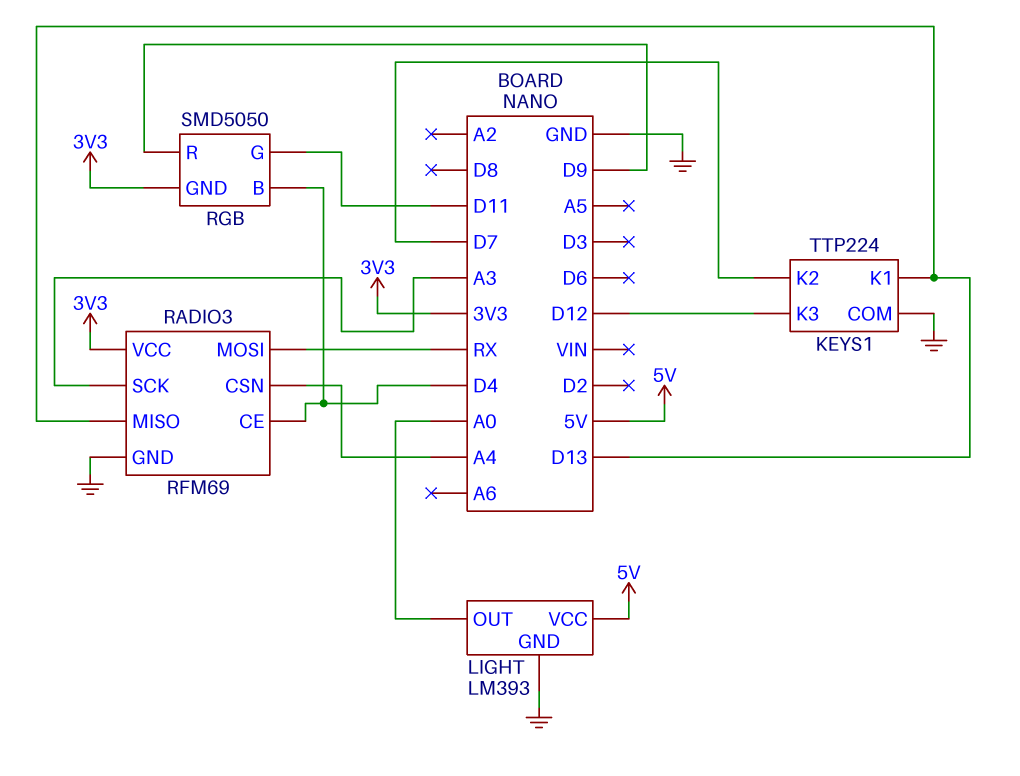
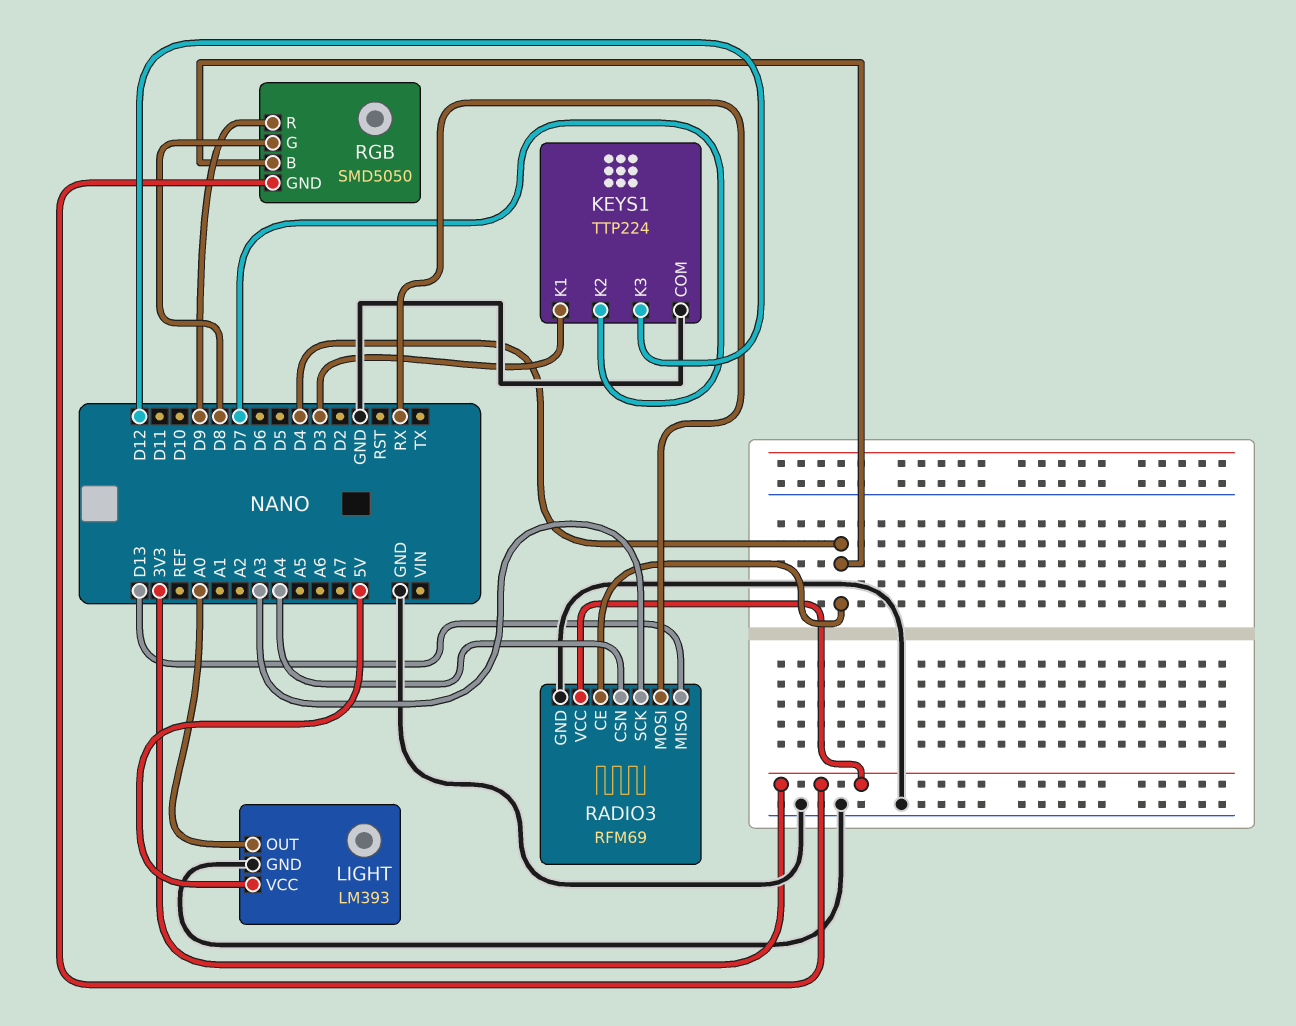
KEYS1 pin K1: D13 -> D3
RGB pin G: D11 -> D8

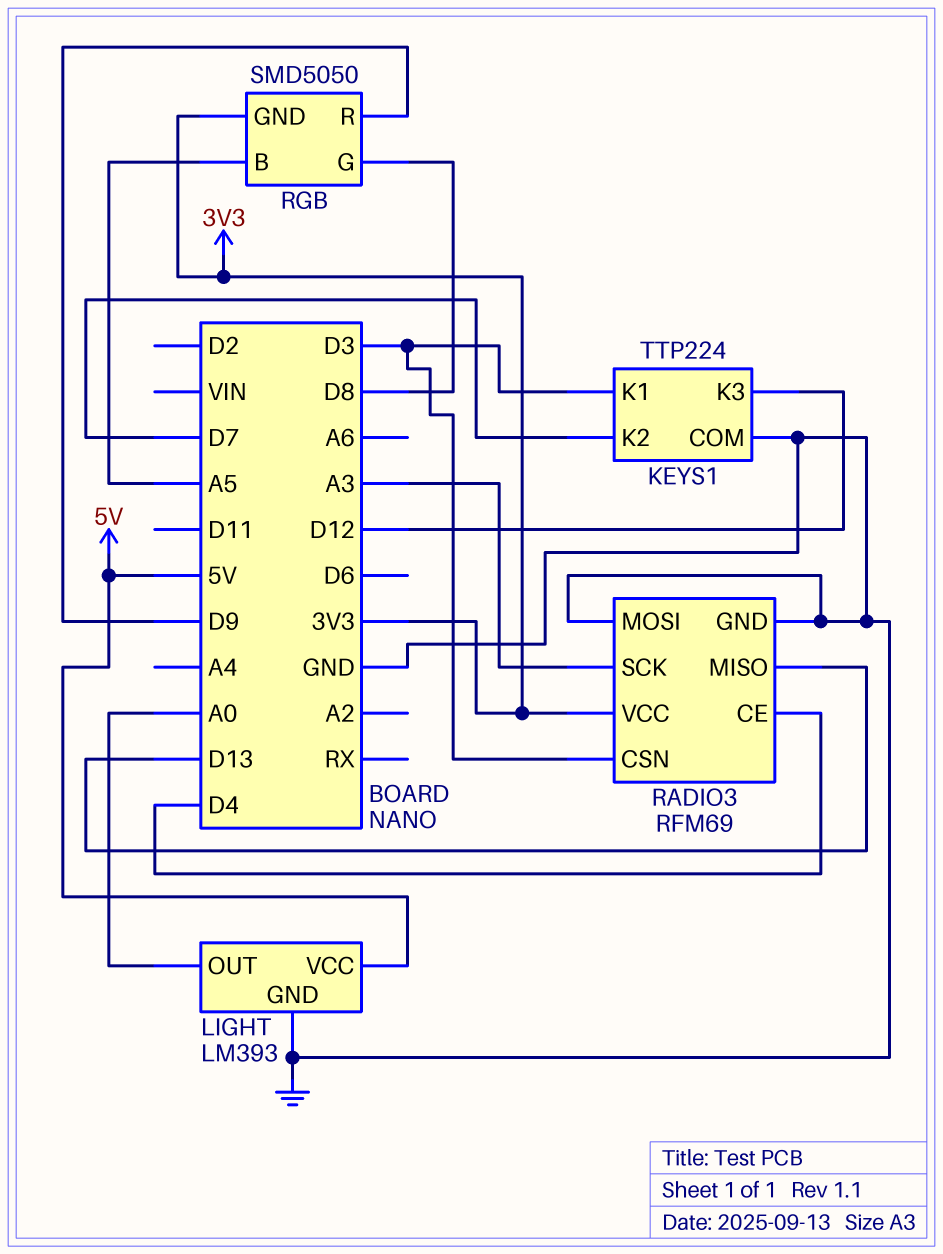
RADIO3 pin CSN: A4 -> D3
RADIO3 pin MOSI: RX -> GND
RGB pin B: D4 -> A5

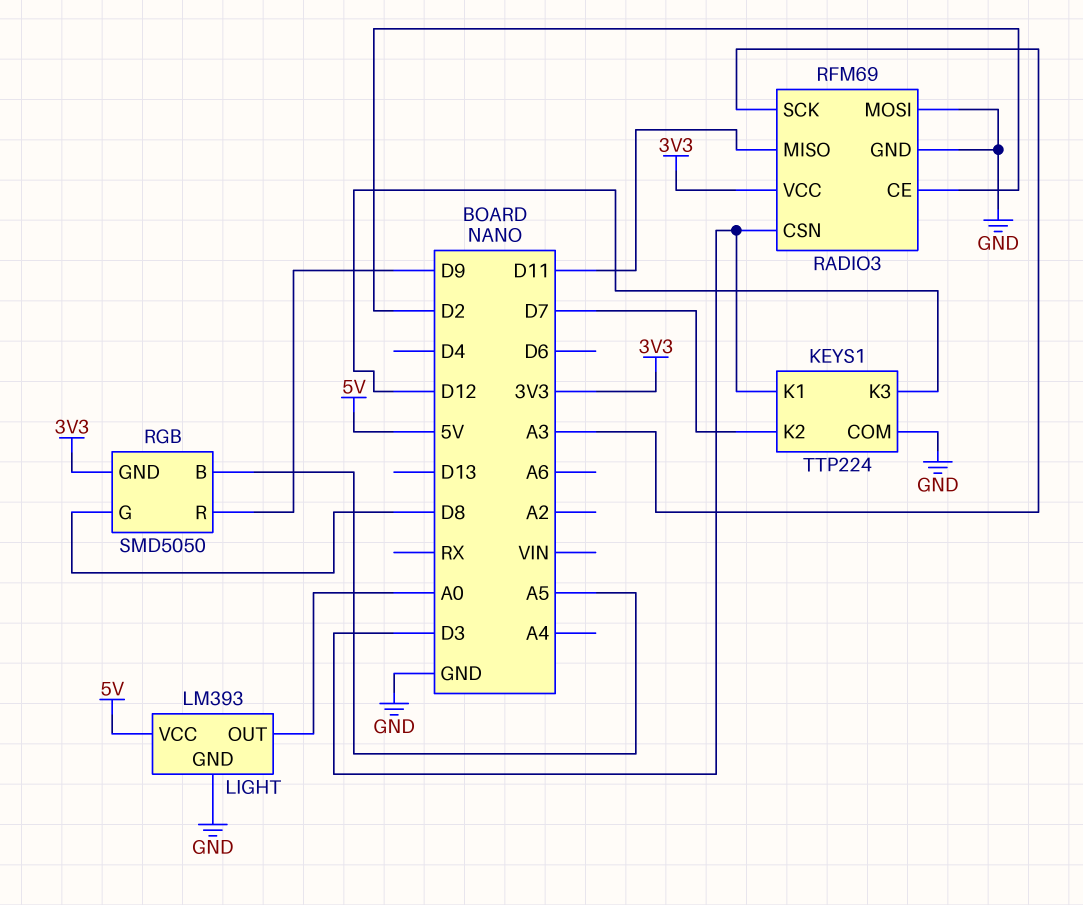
RADIO3 pin CE: D4 -> D2
RADIO3 pin MISO: D13 -> D11

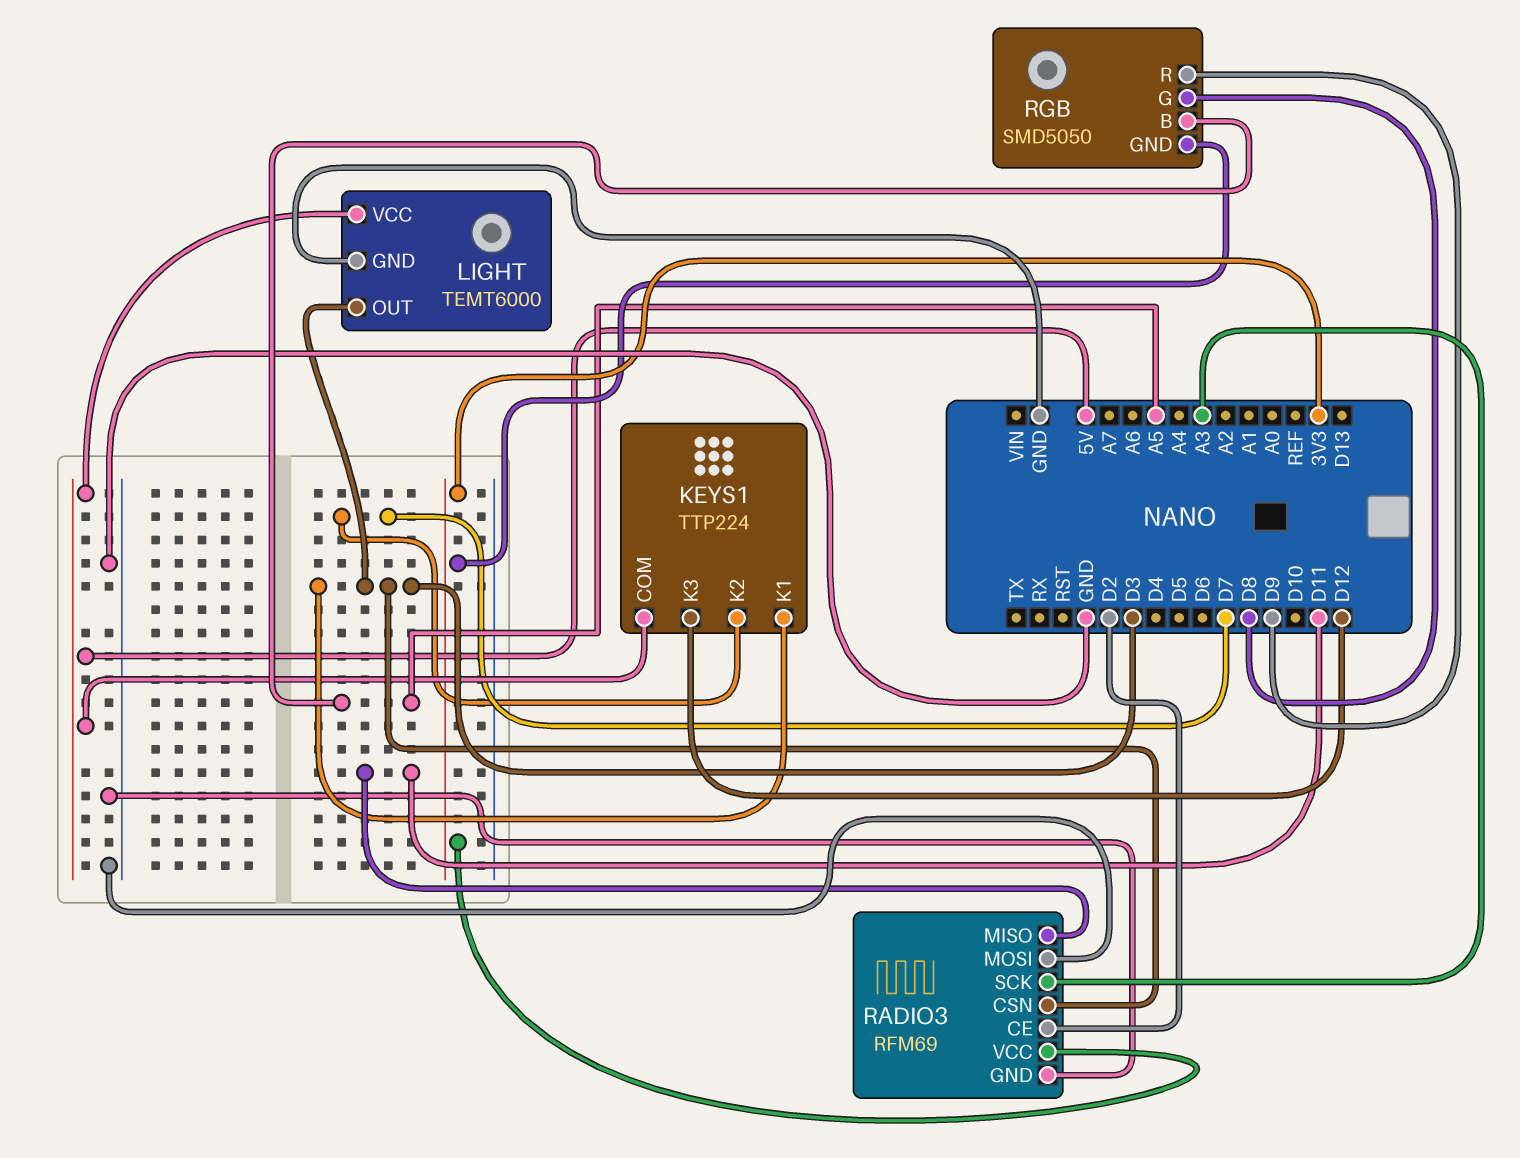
KEYS1 pin COM: GND -> 5V
LIGHT: LM393 -> TEMT6000
LIGHT pin OUT: A0 -> D3

